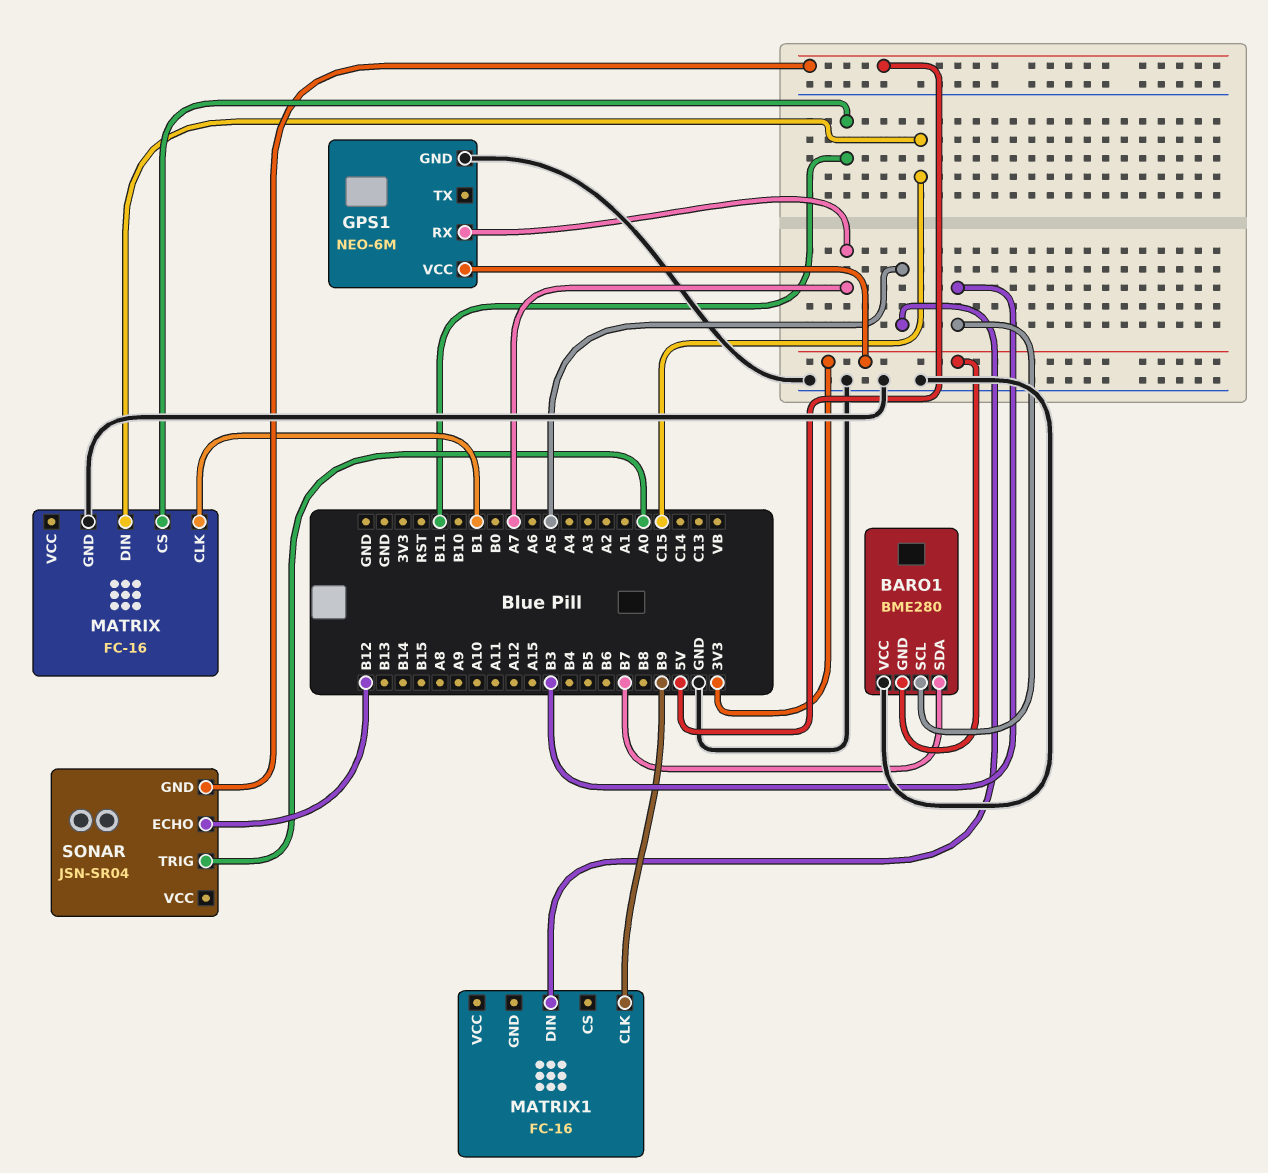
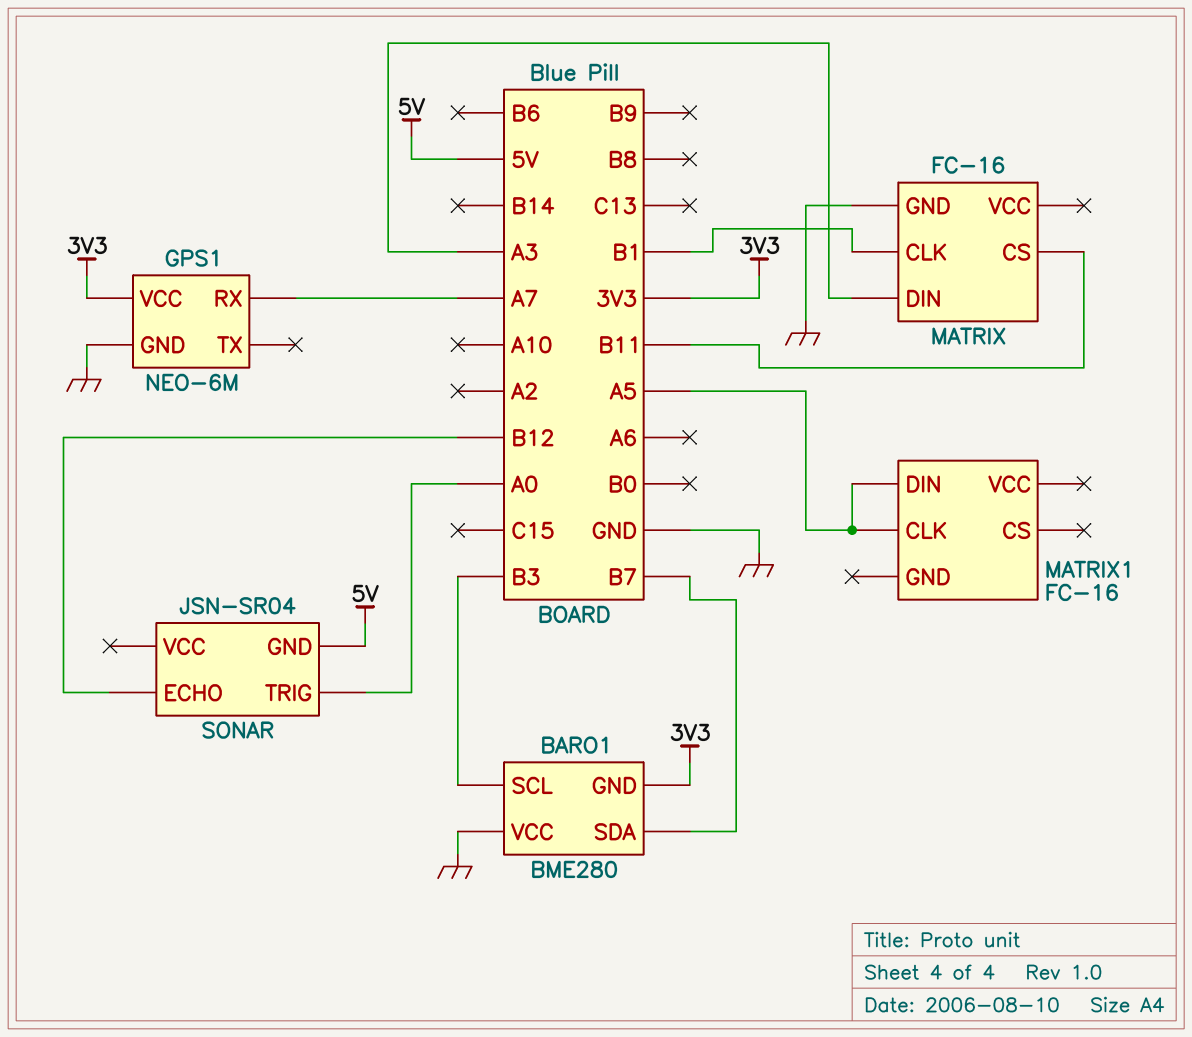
MATRIX pin DIN: C15 -> A3
MATRIX1 pin CLK: B9 -> A5

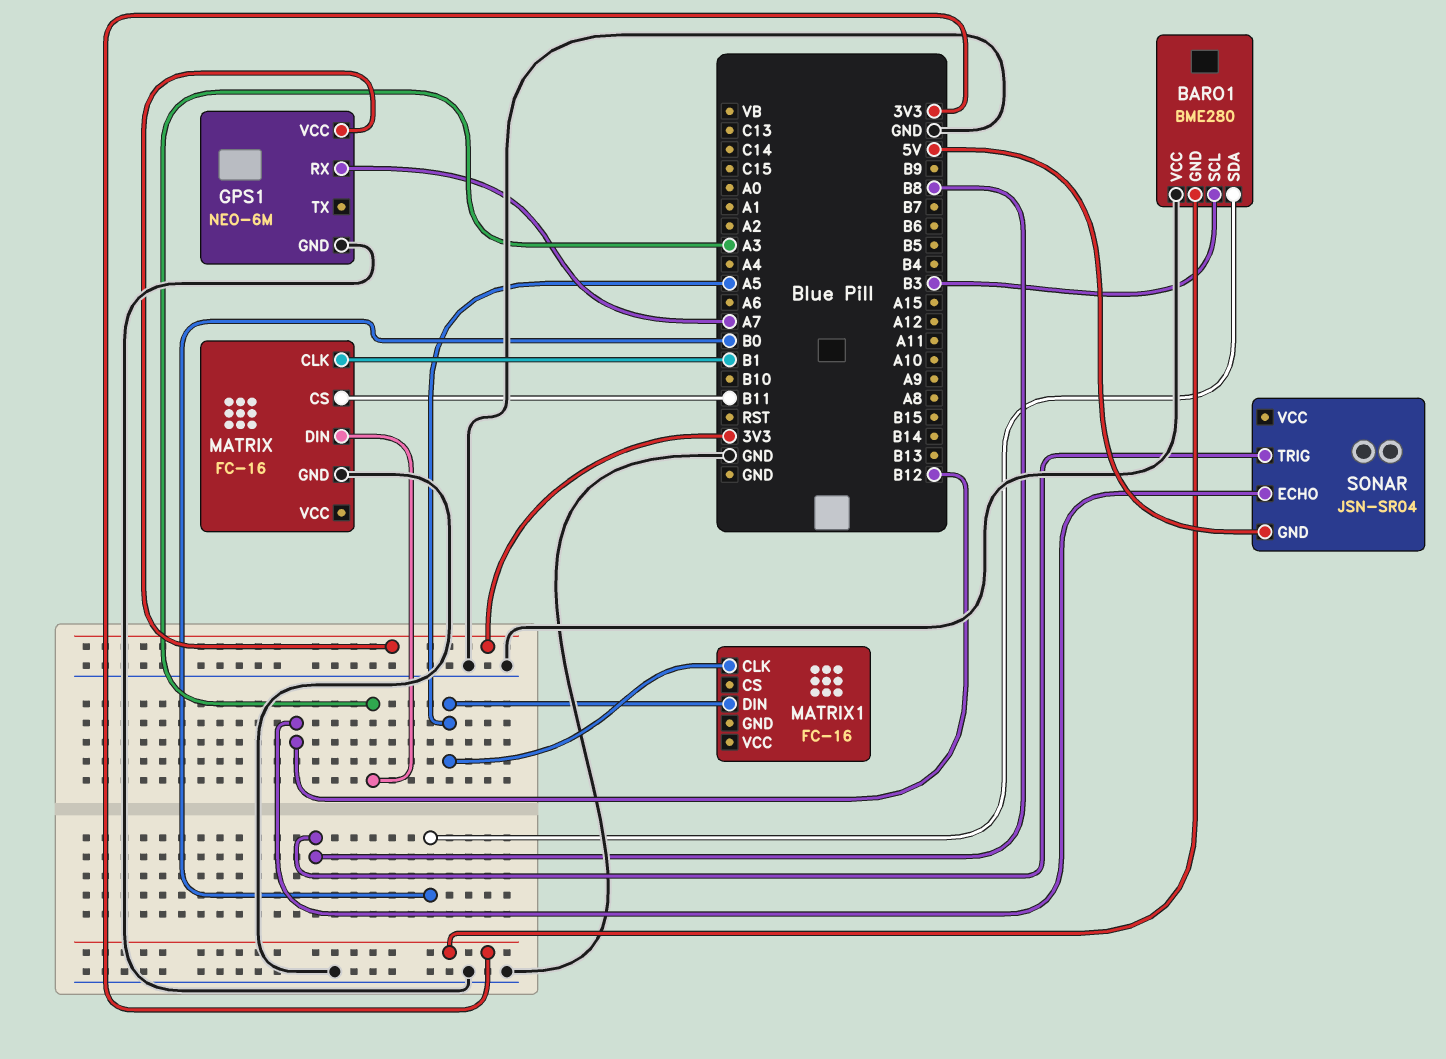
BARO1 pin SDA: B7 -> B0
SONAR pin TRIG: A0 -> B8

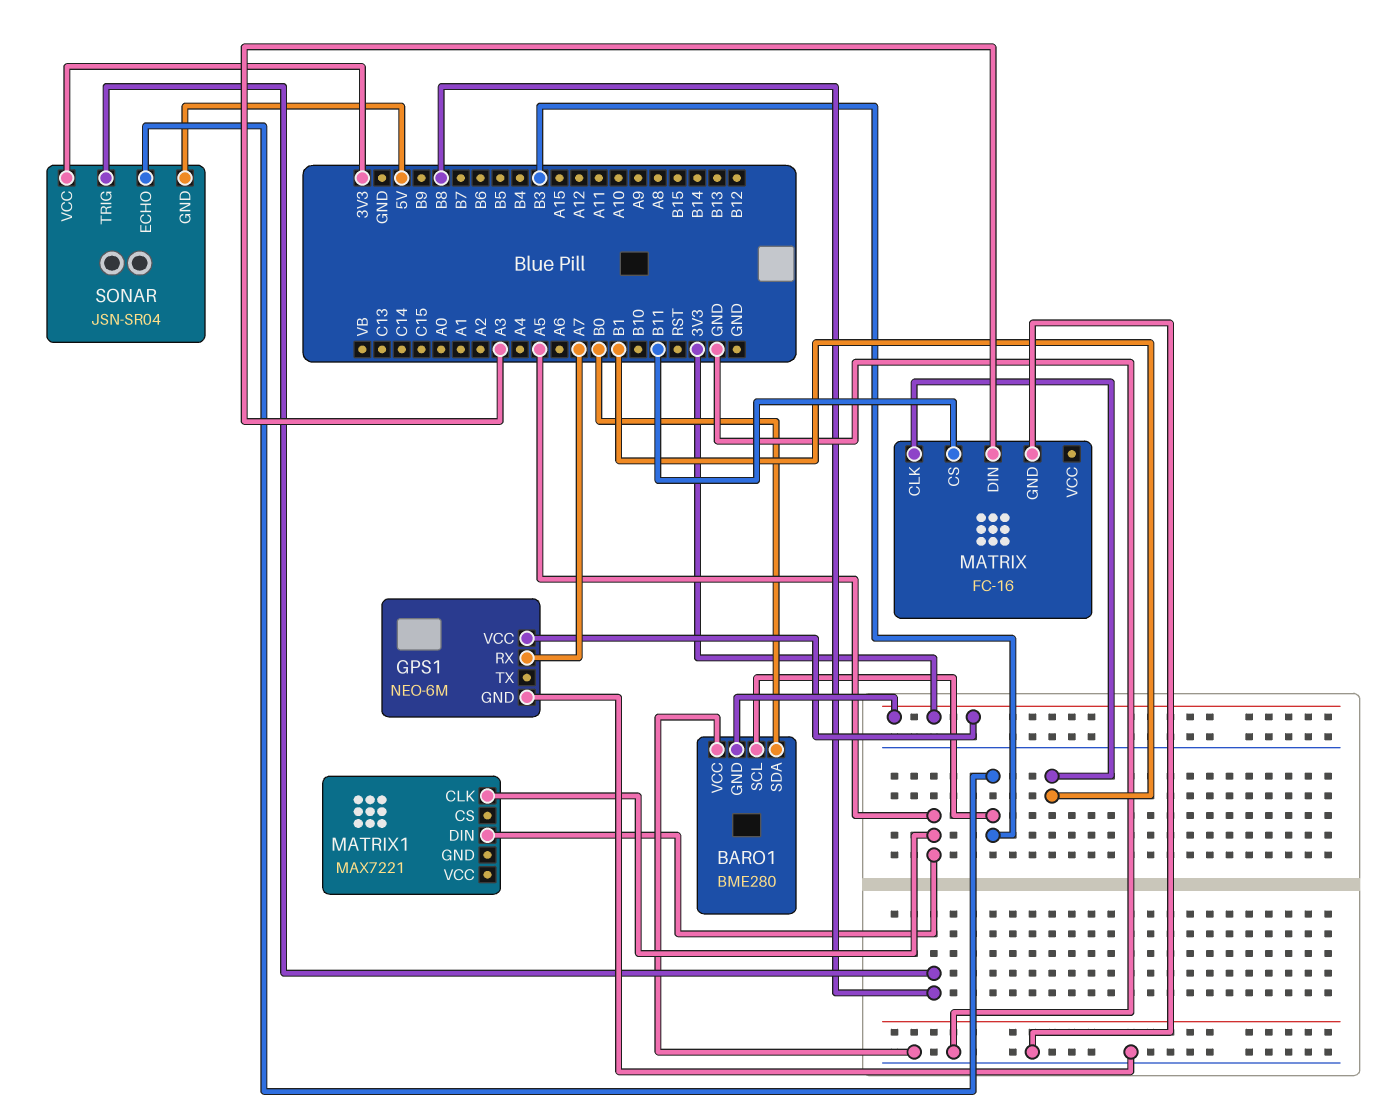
MATRIX1: FC-16 -> MAX7221
SONAR pin ECHO: B12 -> B3
SONAR pin VCC: none -> 3V3

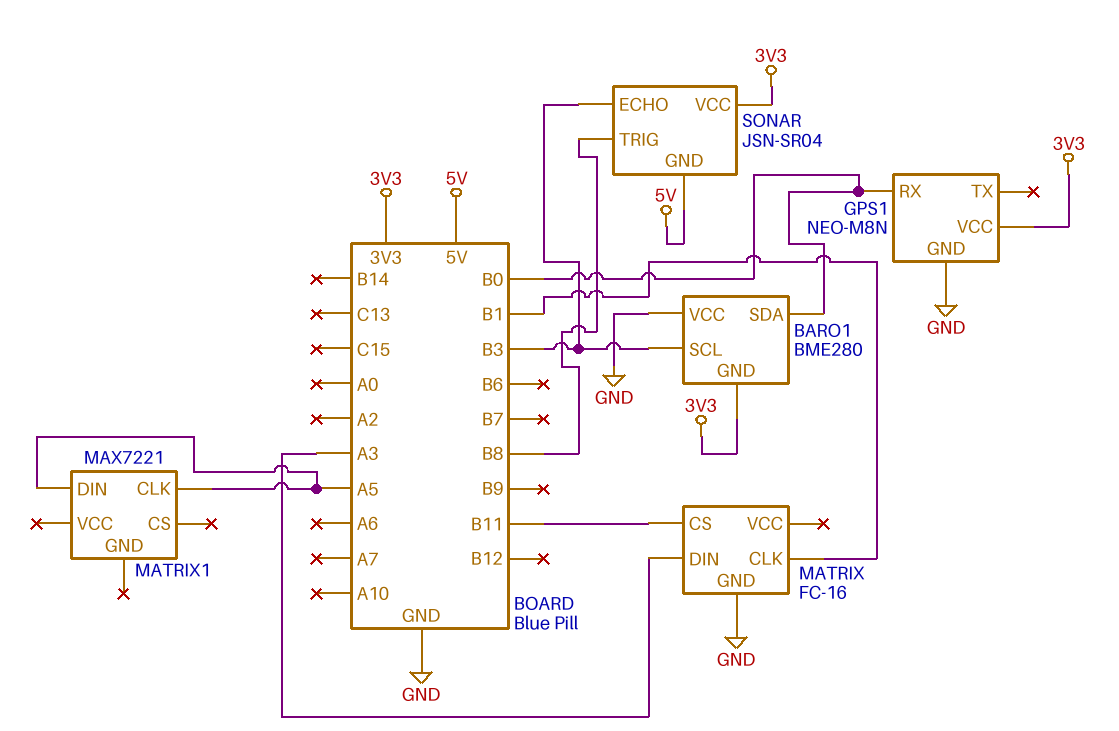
GPS1: NEO-6M -> NEO-M8N
GPS1 pin RX: A7 -> B0

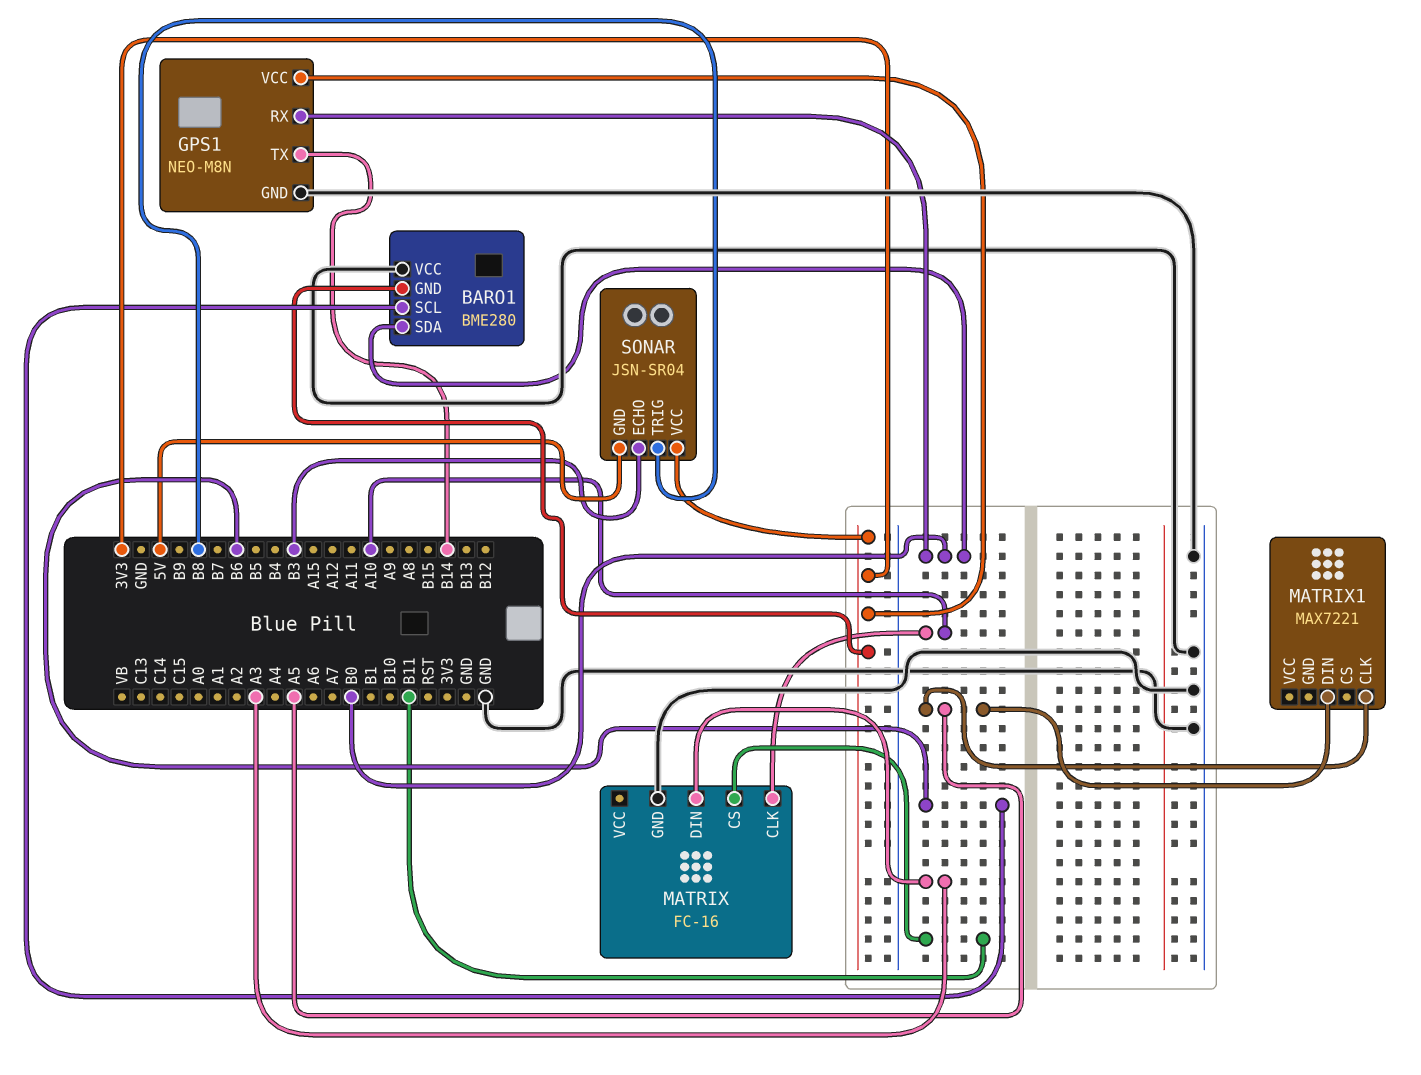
BARO1 pin SCL: B3 -> B6
GPS1 pin TX: none -> B14
MATRIX pin CLK: B1 -> A10

